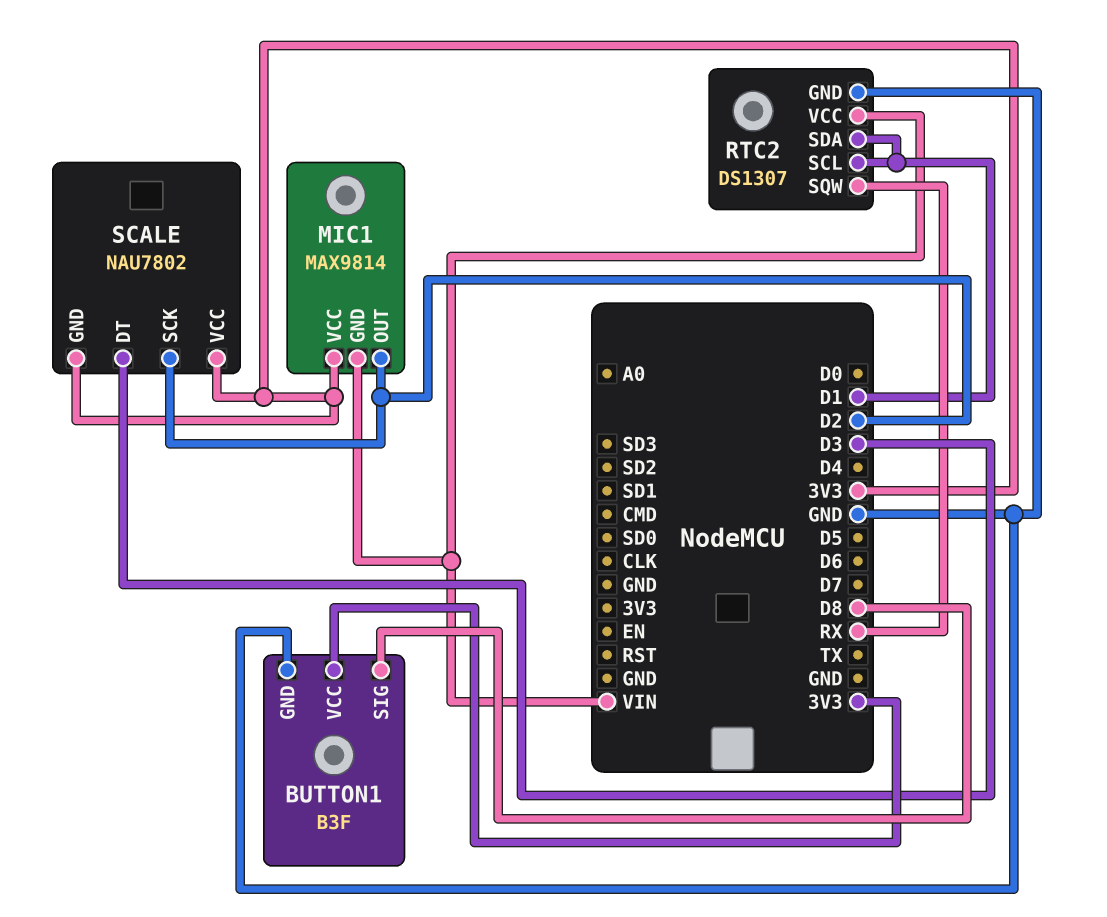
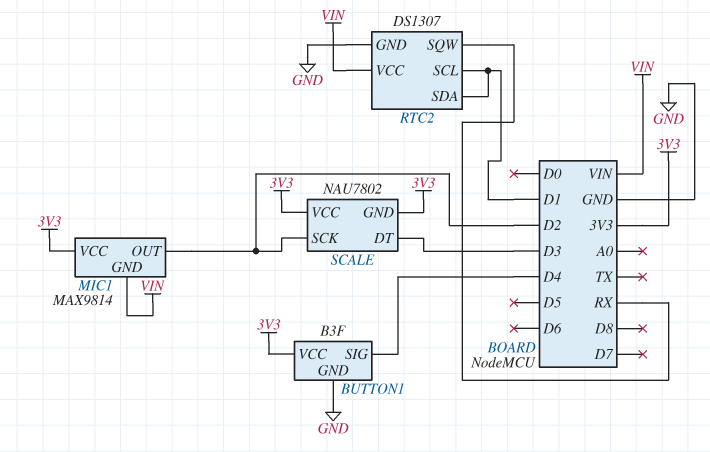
BUTTON1 pin SIG: D8 -> D4

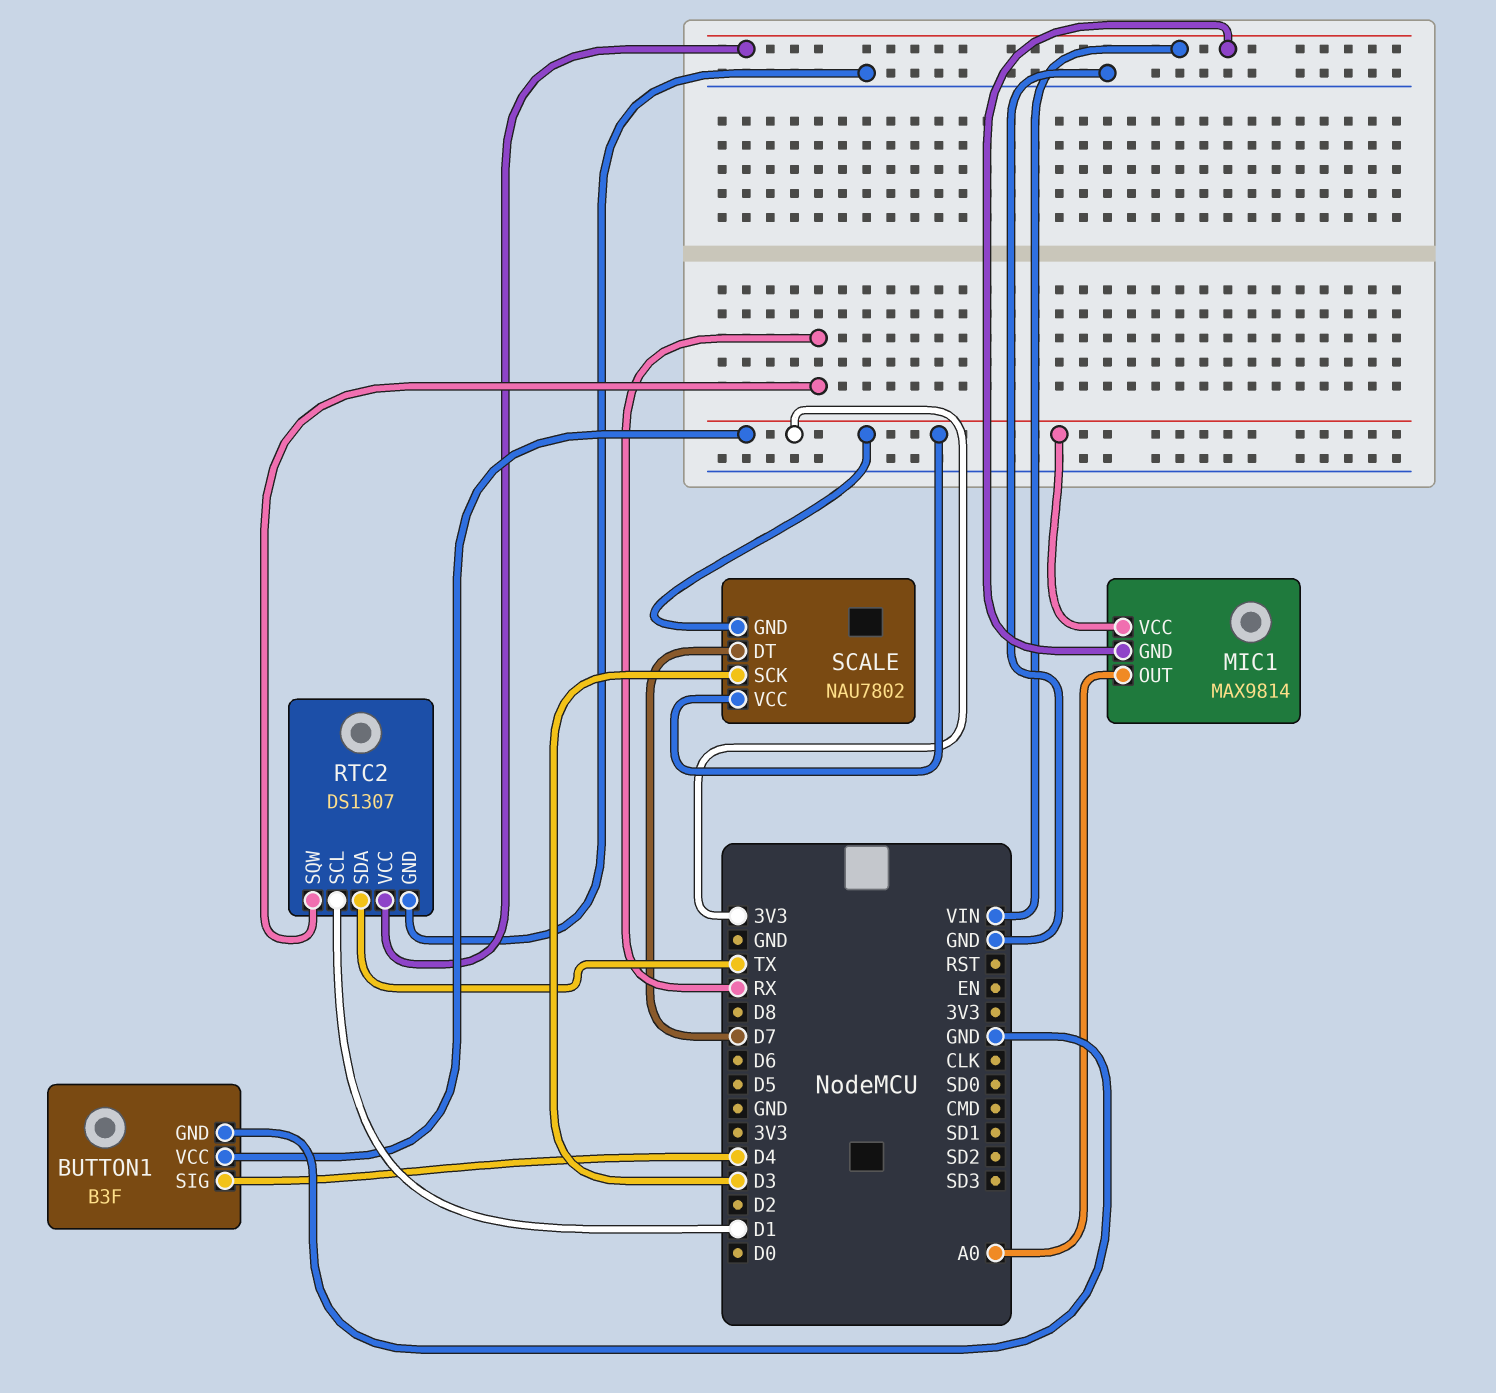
MIC1 pin OUT: D2 -> A0
RTC2 pin SDA: D1 -> TX
SCALE pin DT: D3 -> D7
SCALE pin SCK: D2 -> D3

